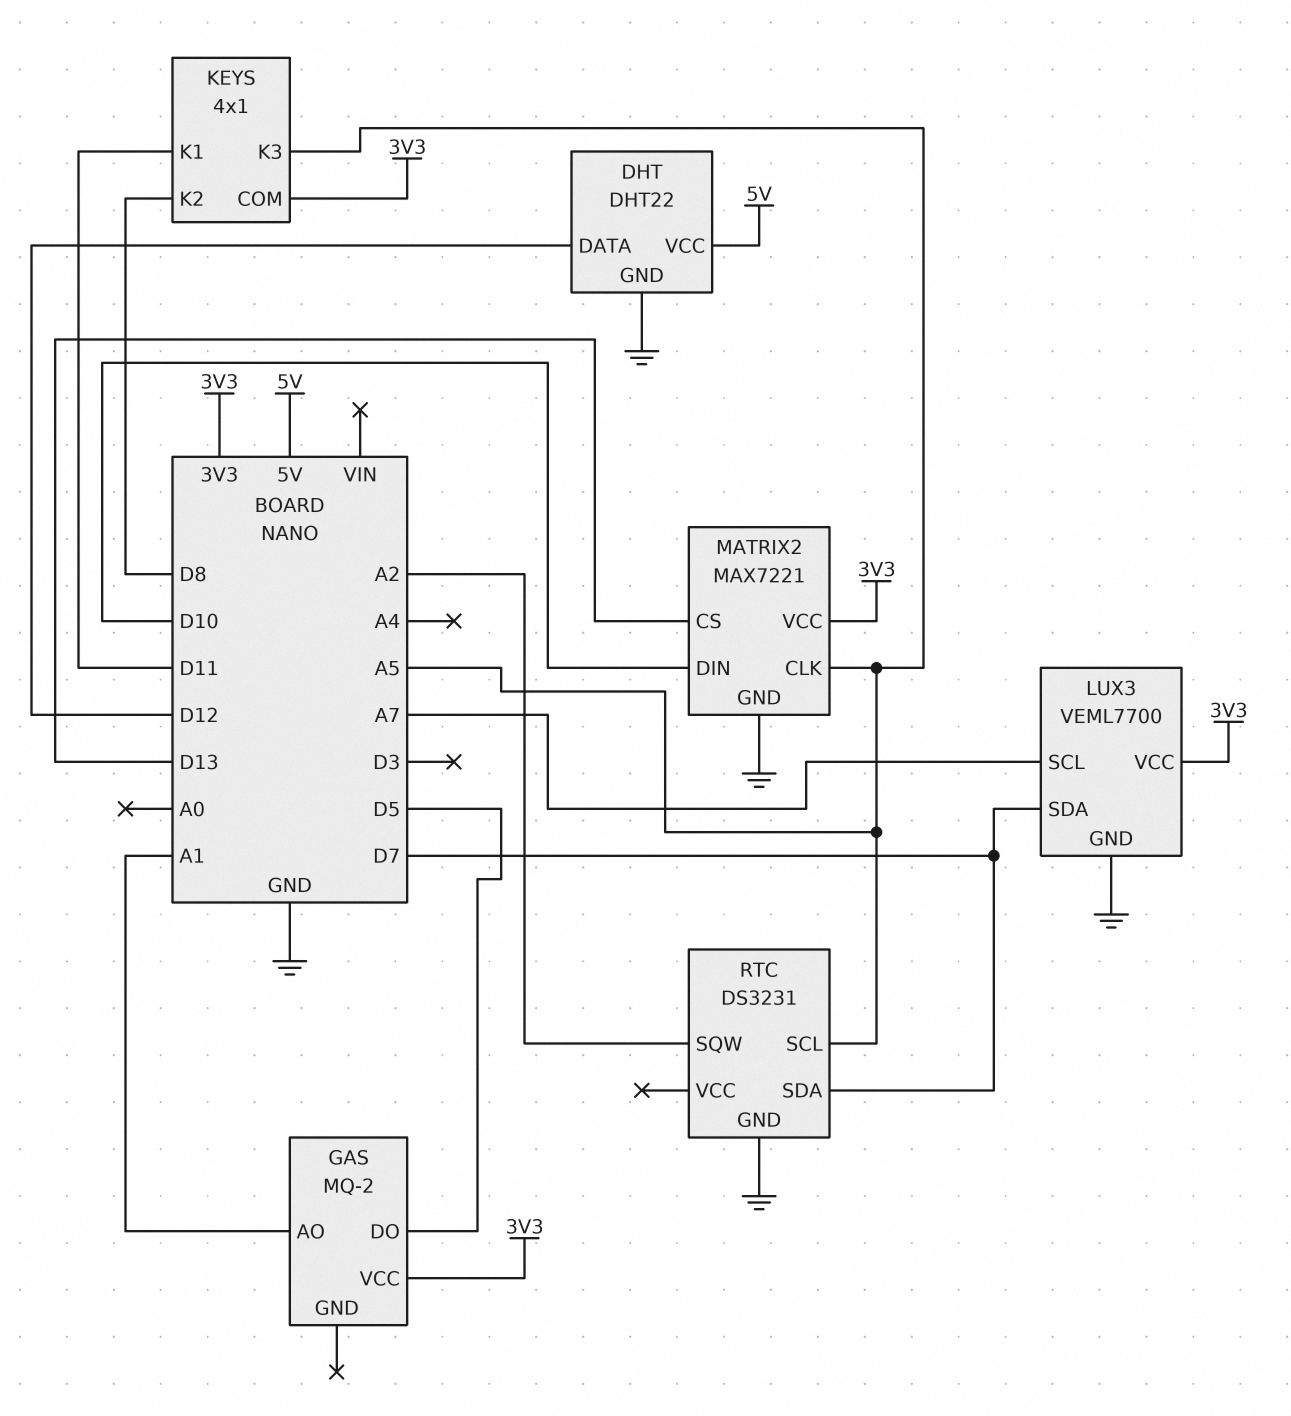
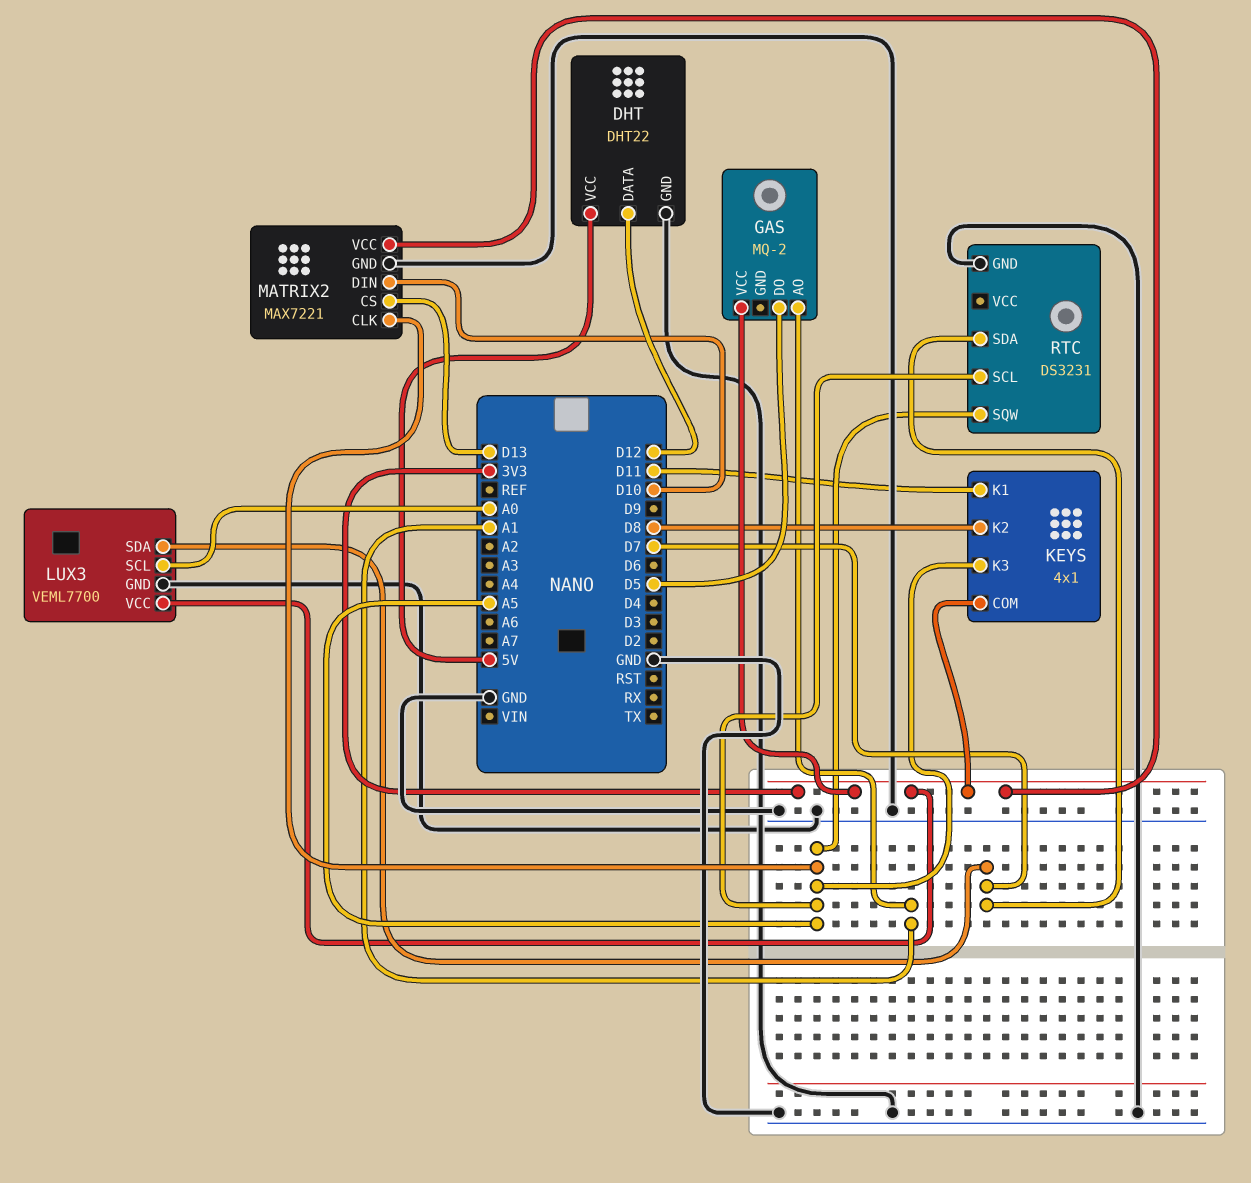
LUX3 pin SCL: A7 -> A0
RTC pin SQW: A2 -> A5

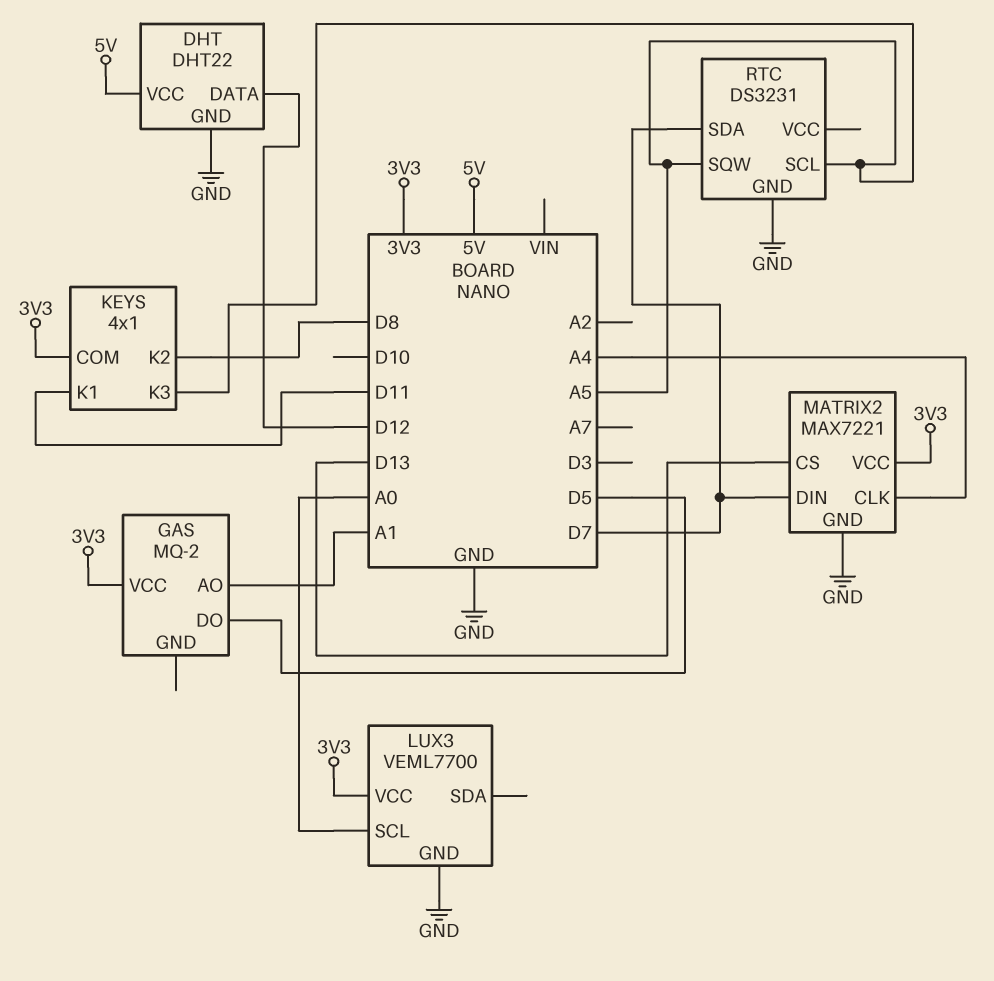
LUX3 pin SDA: D7 -> none
MATRIX2 pin CLK: A5 -> A4
MATRIX2 pin DIN: D10 -> D7

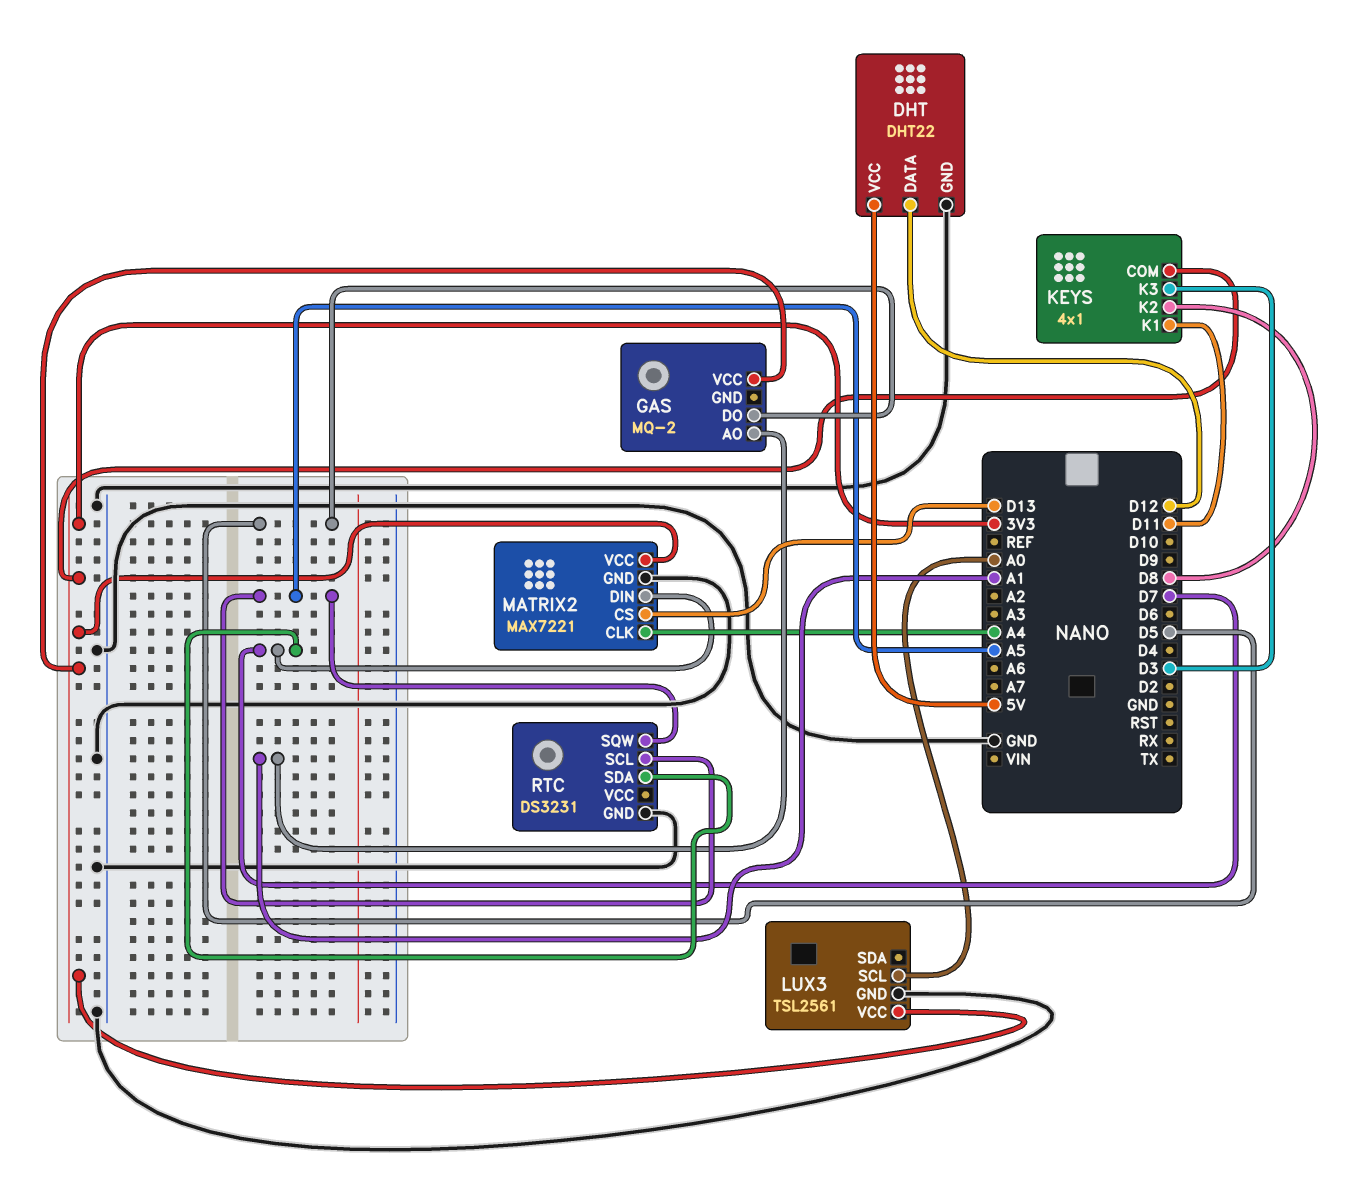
KEYS pin K3: A5 -> D3
LUX3: VEML7700 -> TSL2561

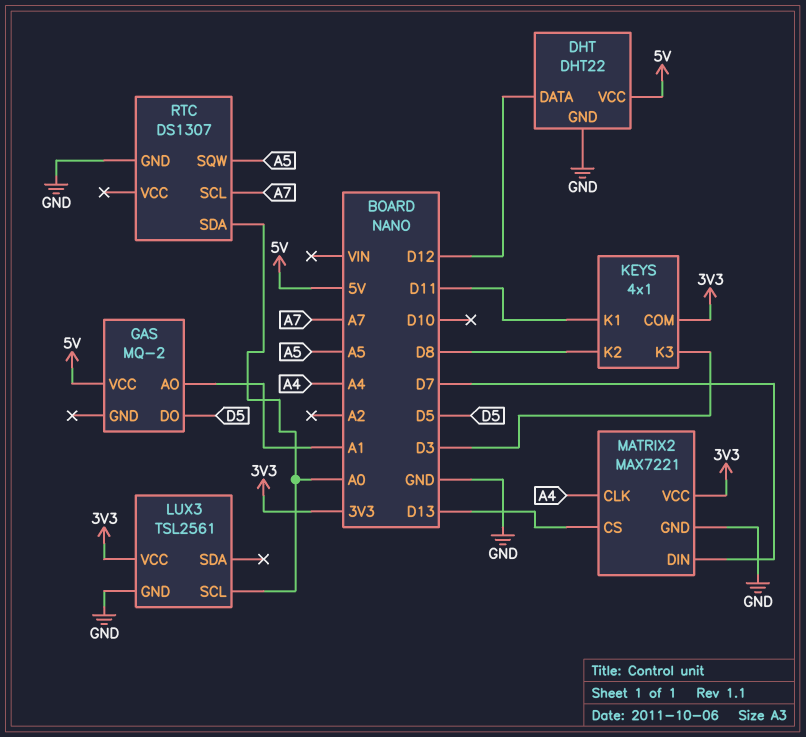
GAS pin VCC: 3V3 -> 5V
RTC: DS3231 -> DS1307
RTC pin SCL: A5 -> A7
RTC pin SDA: D7 -> A0

